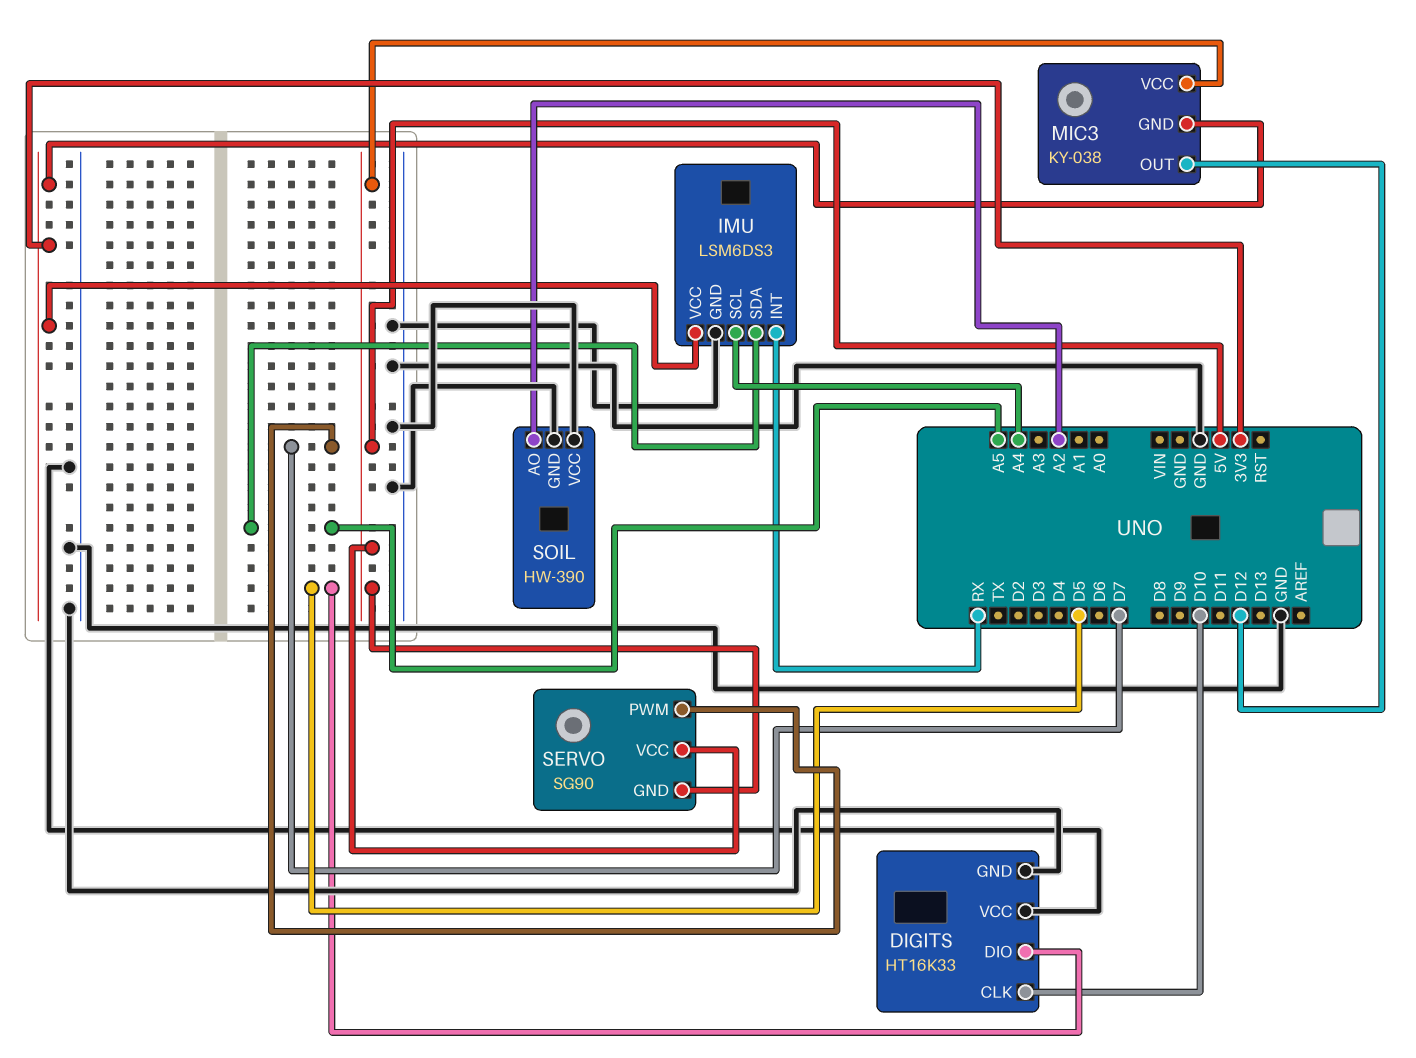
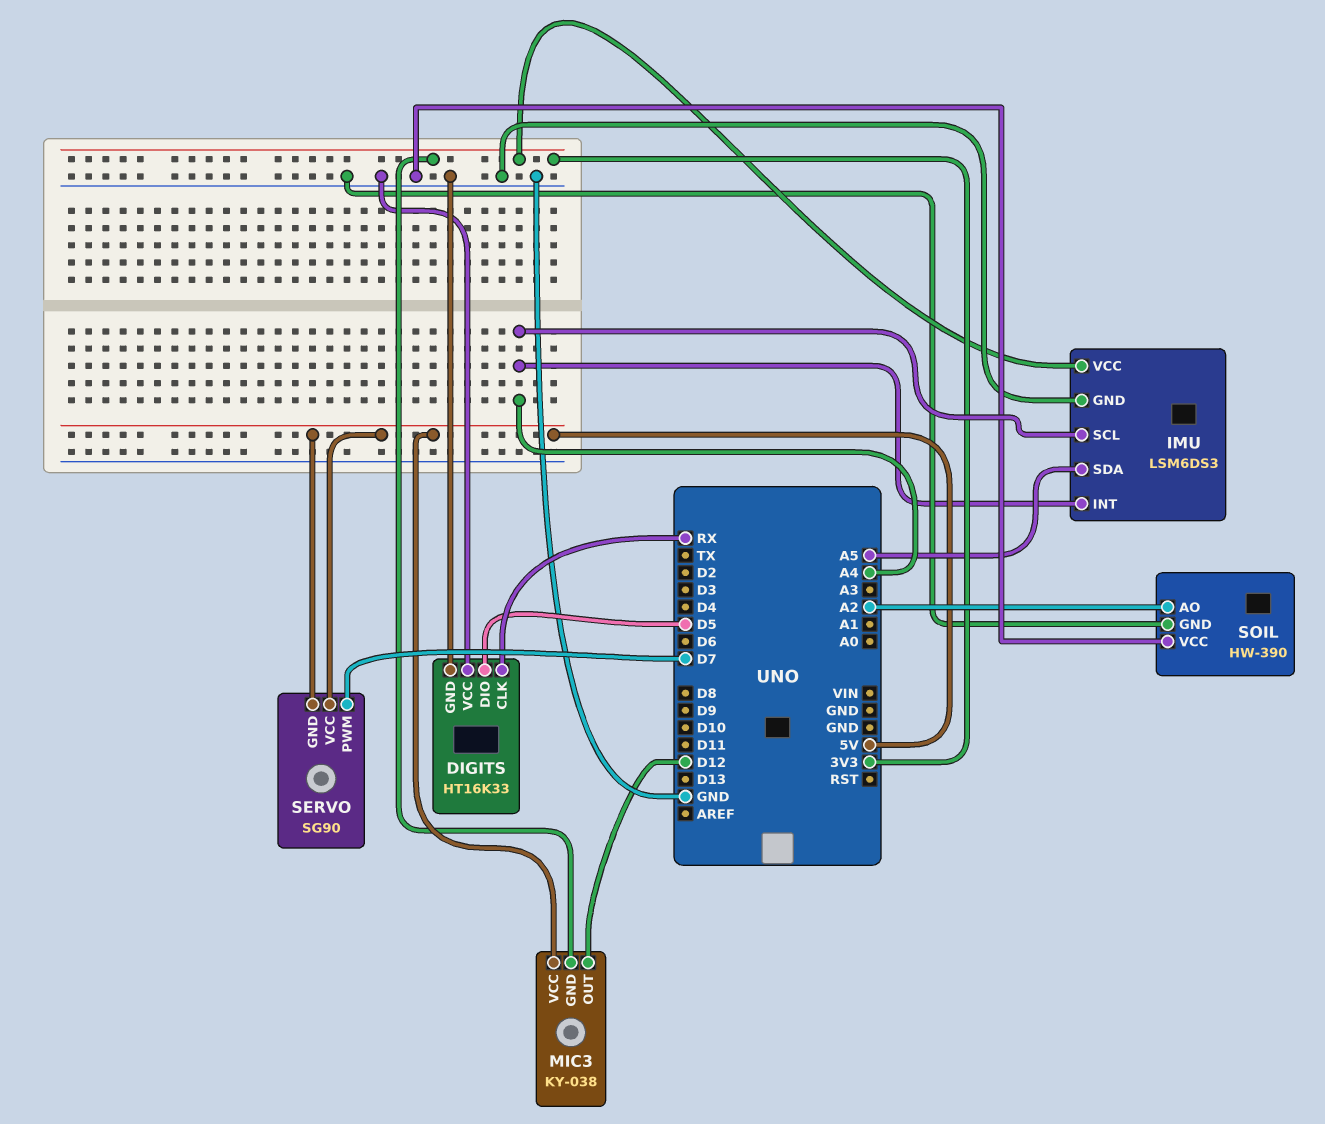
DIGITS pin CLK: D10 -> RX
IMU pin INT: RX -> A4

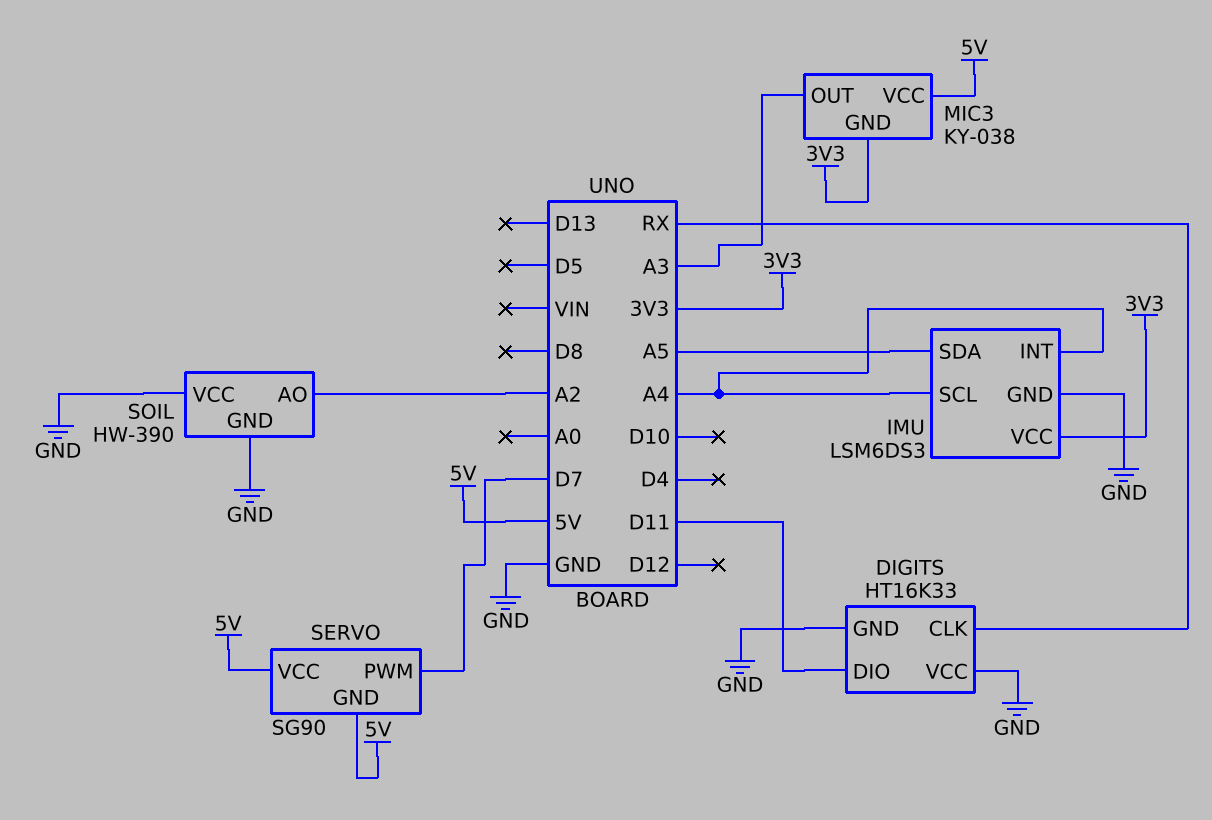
DIGITS pin DIO: D5 -> D11
MIC3 pin OUT: D12 -> A3

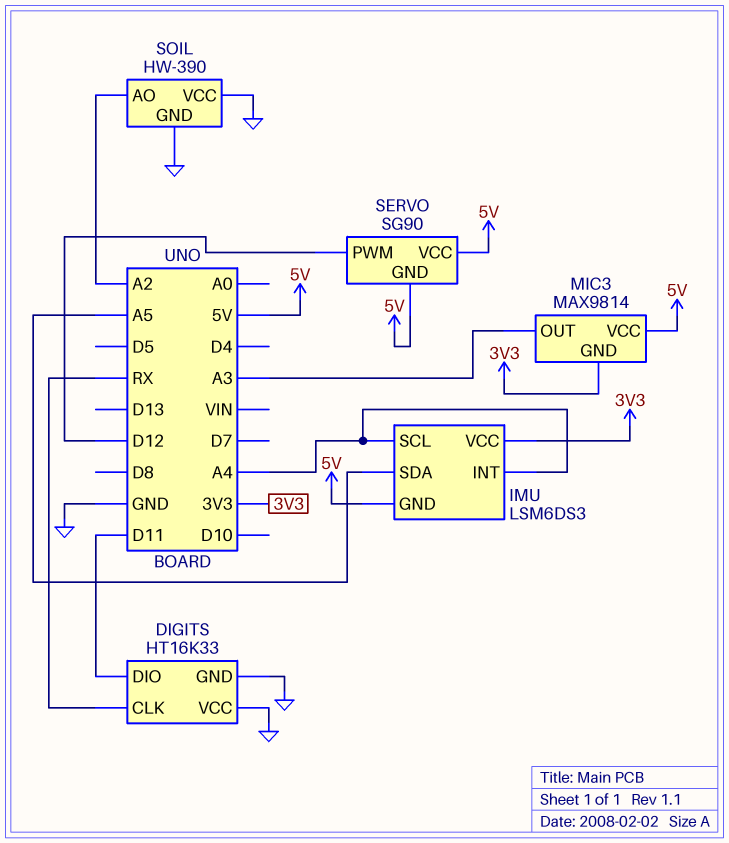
IMU pin GND: GND -> 5V
MIC3: KY-038 -> MAX9814
SERVO pin PWM: D7 -> D12

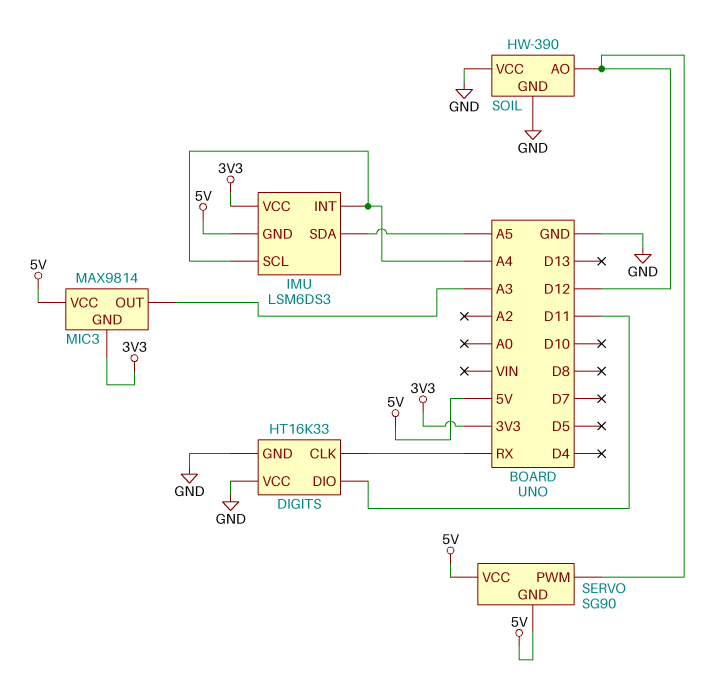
SOIL pin AO: A2 -> D12

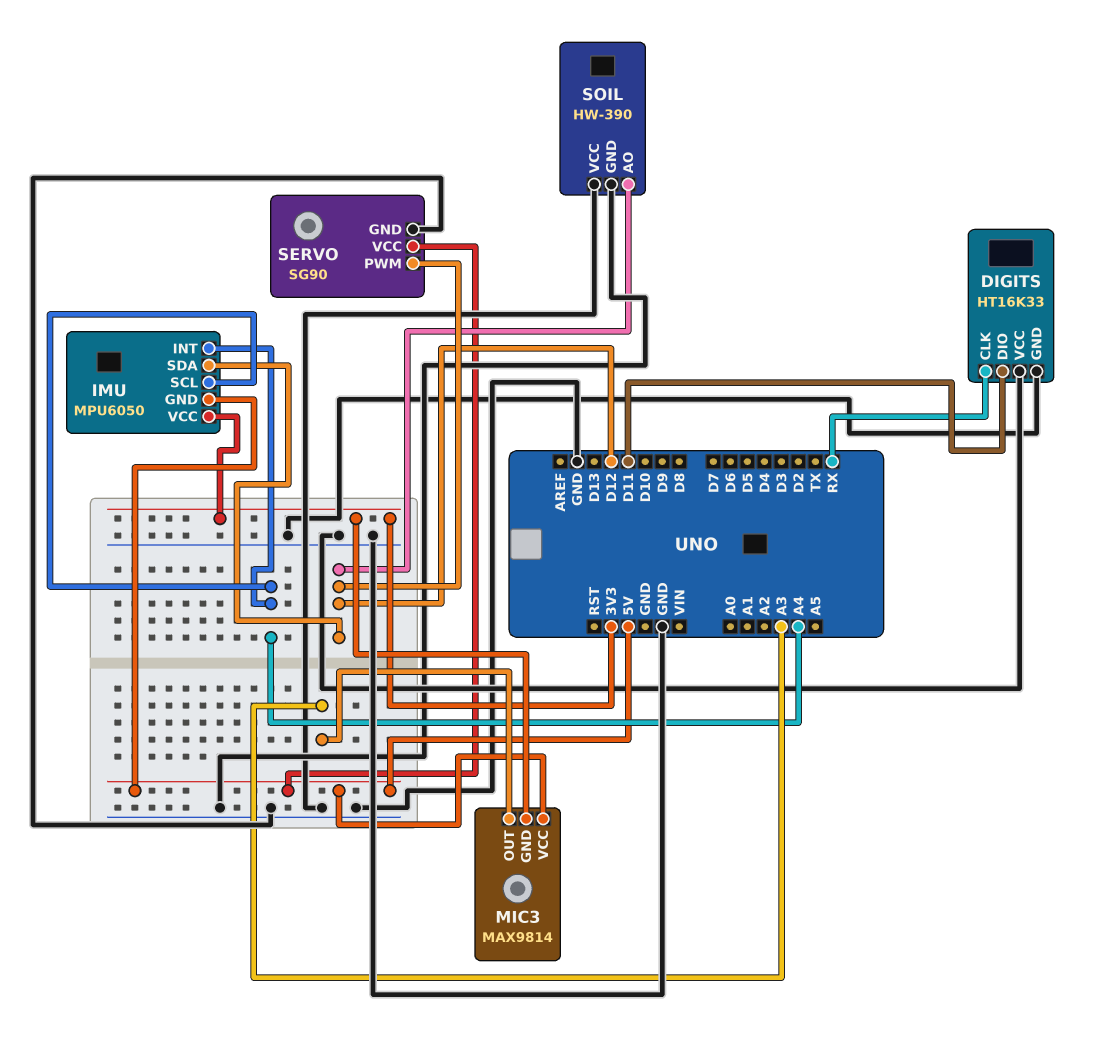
IMU: LSM6DS3 -> MPU6050
IMU pin SDA: A5 -> D12
SERVO pin GND: 5V -> GND

